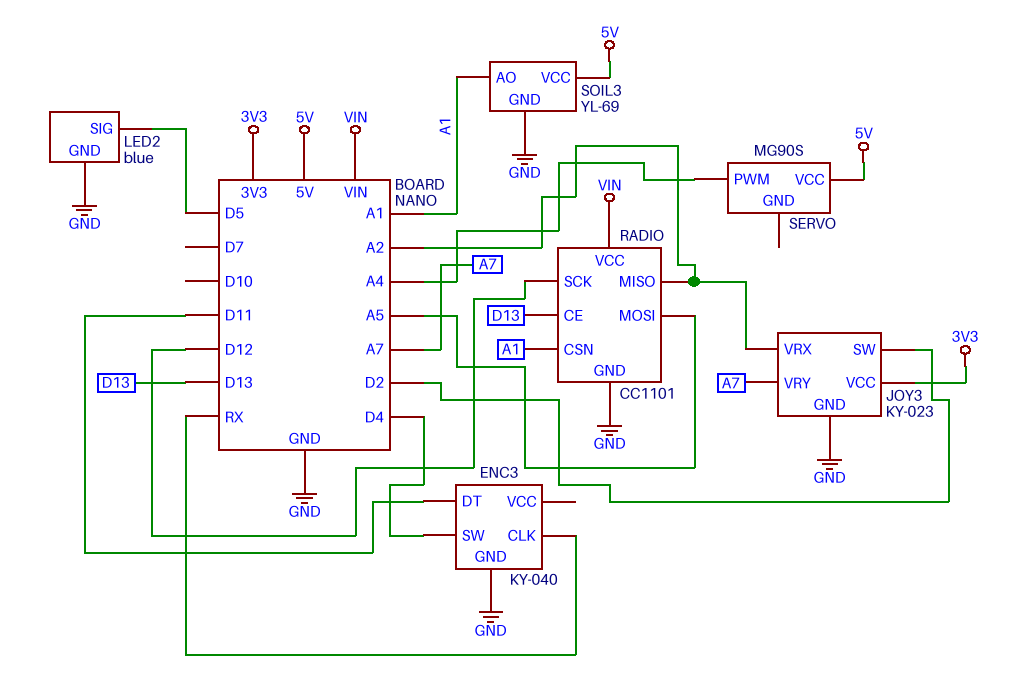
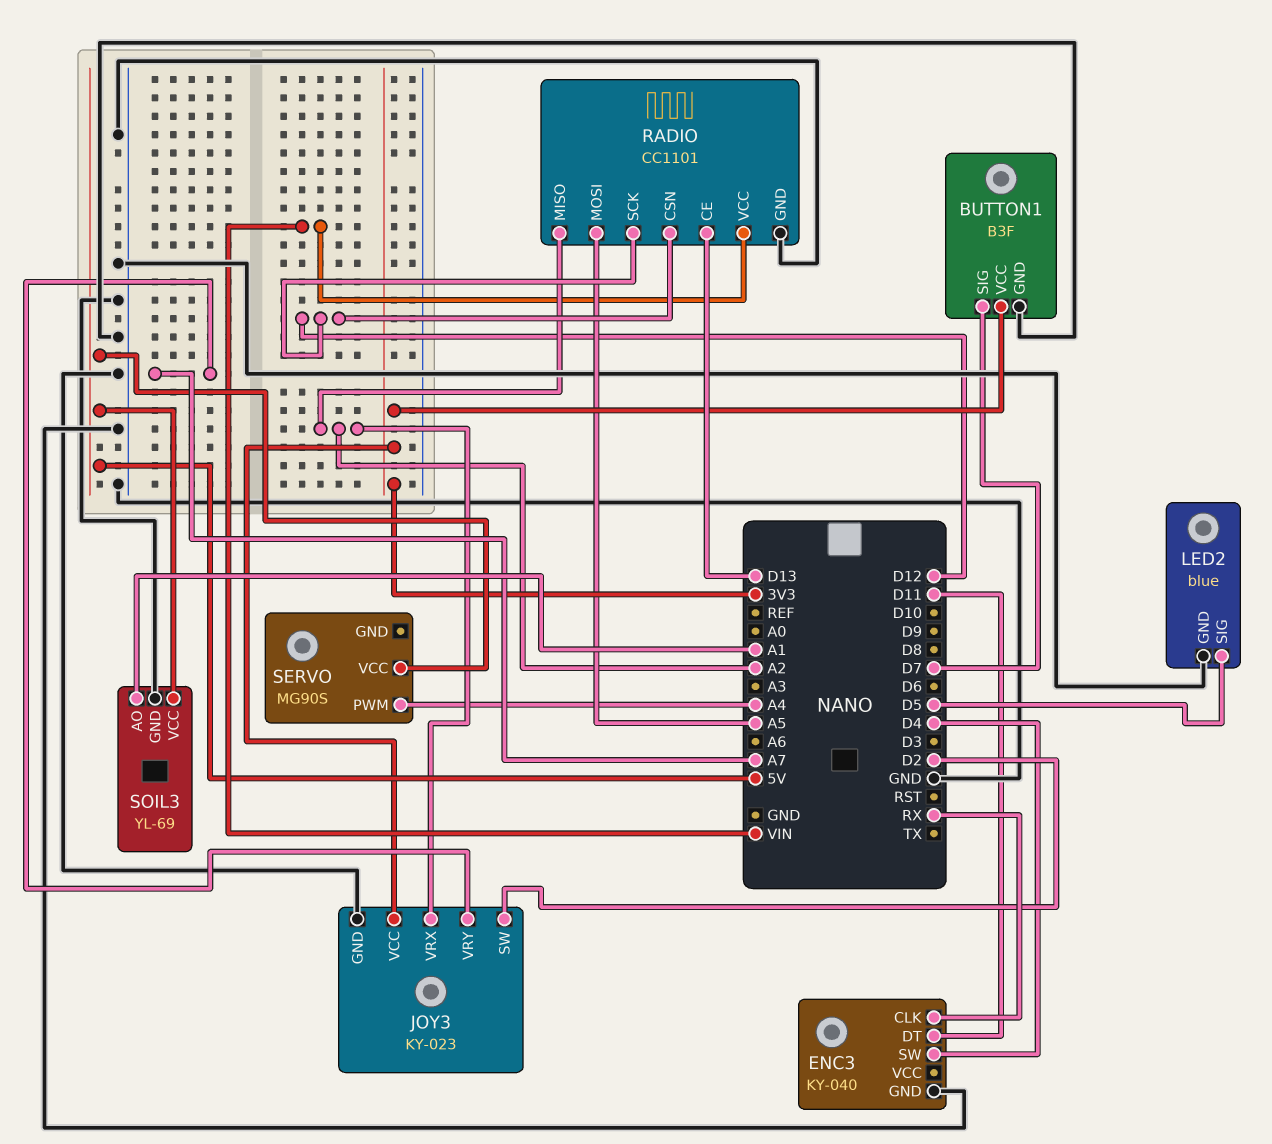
BUTTON1: none -> B3F
BUTTON1 pin GND: none -> GND
BUTTON1 pin SIG: none -> D7
BUTTON1 pin VCC: none -> 3V3
RADIO pin CSN: A1 -> D12

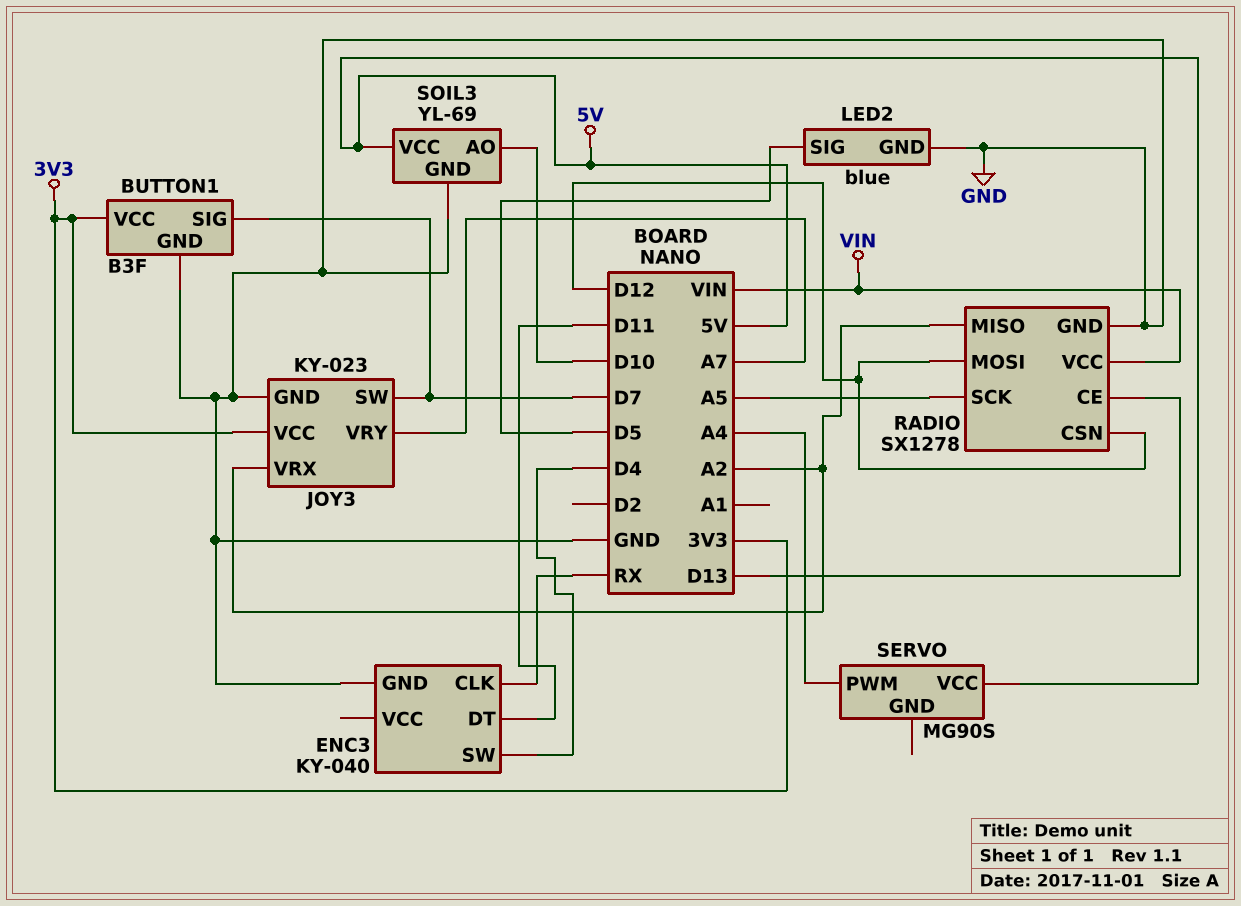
JOY3 pin SW: D2 -> D7
RADIO: CC1101 -> SX1278
RADIO pin MOSI: A5 -> D12
RADIO pin SCK: D12 -> A5
SOIL3 pin AO: A1 -> D10

